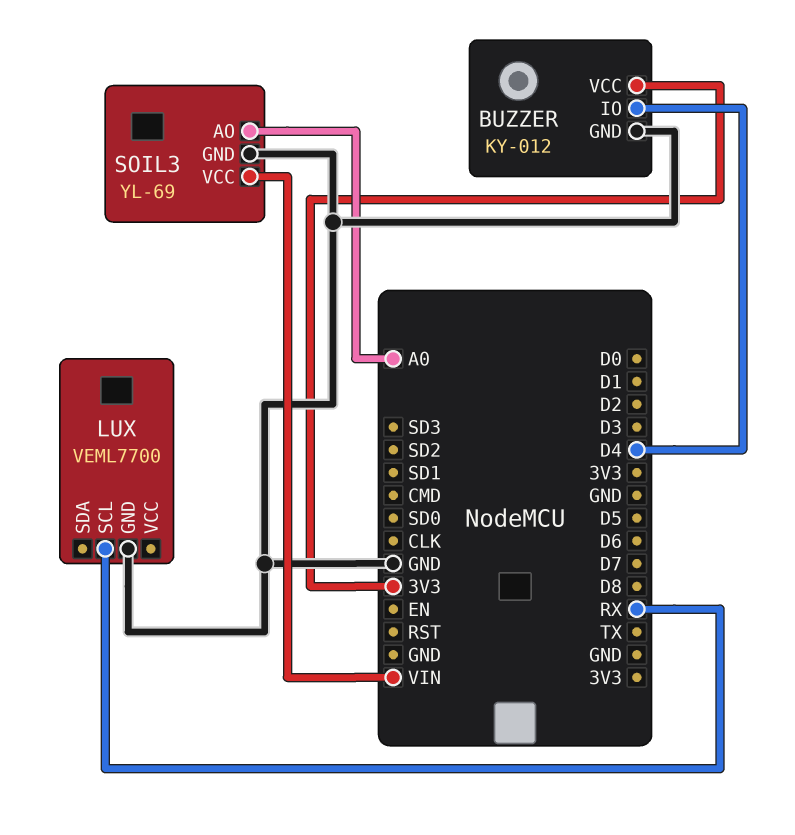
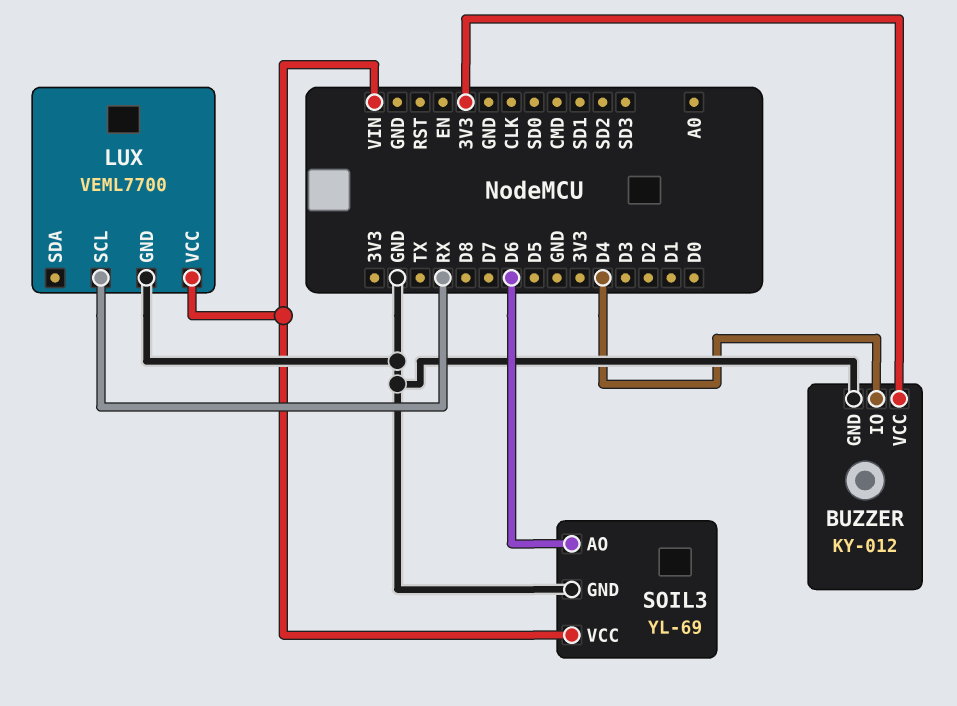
LUX pin VCC: none -> VIN
SOIL3 pin AO: A0 -> D6

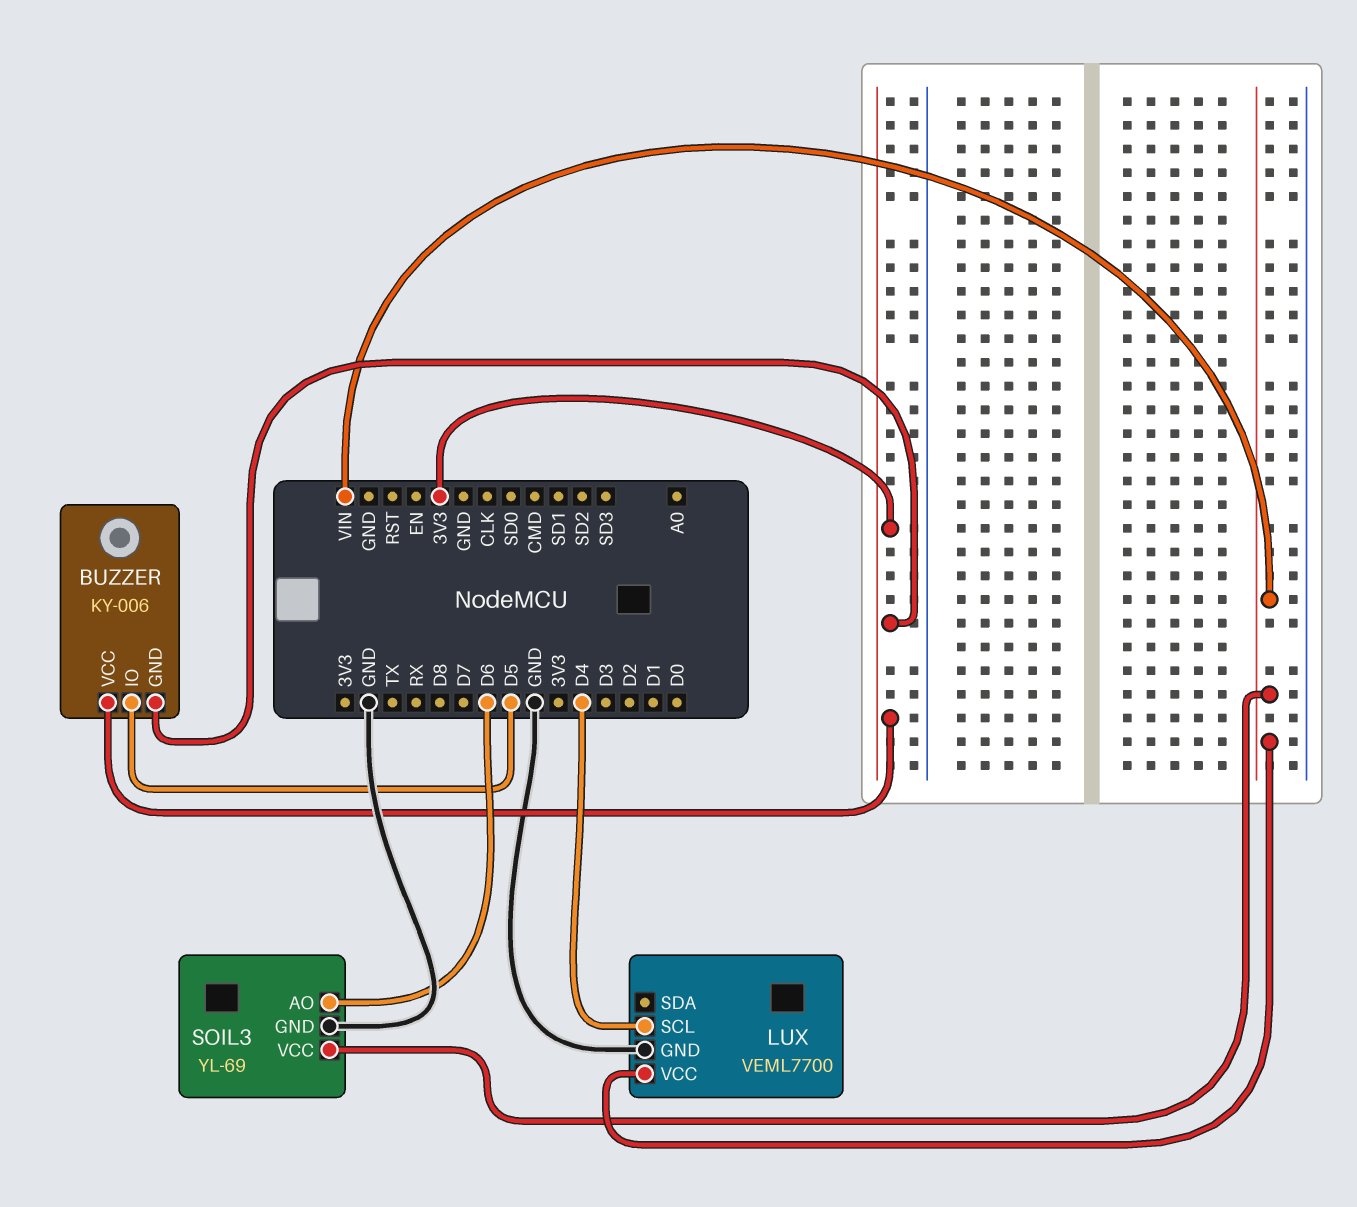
BUZZER: KY-012 -> KY-006
BUZZER pin GND: GND -> 3V3
BUZZER pin IO: D4 -> D5
LUX pin SCL: RX -> D4

